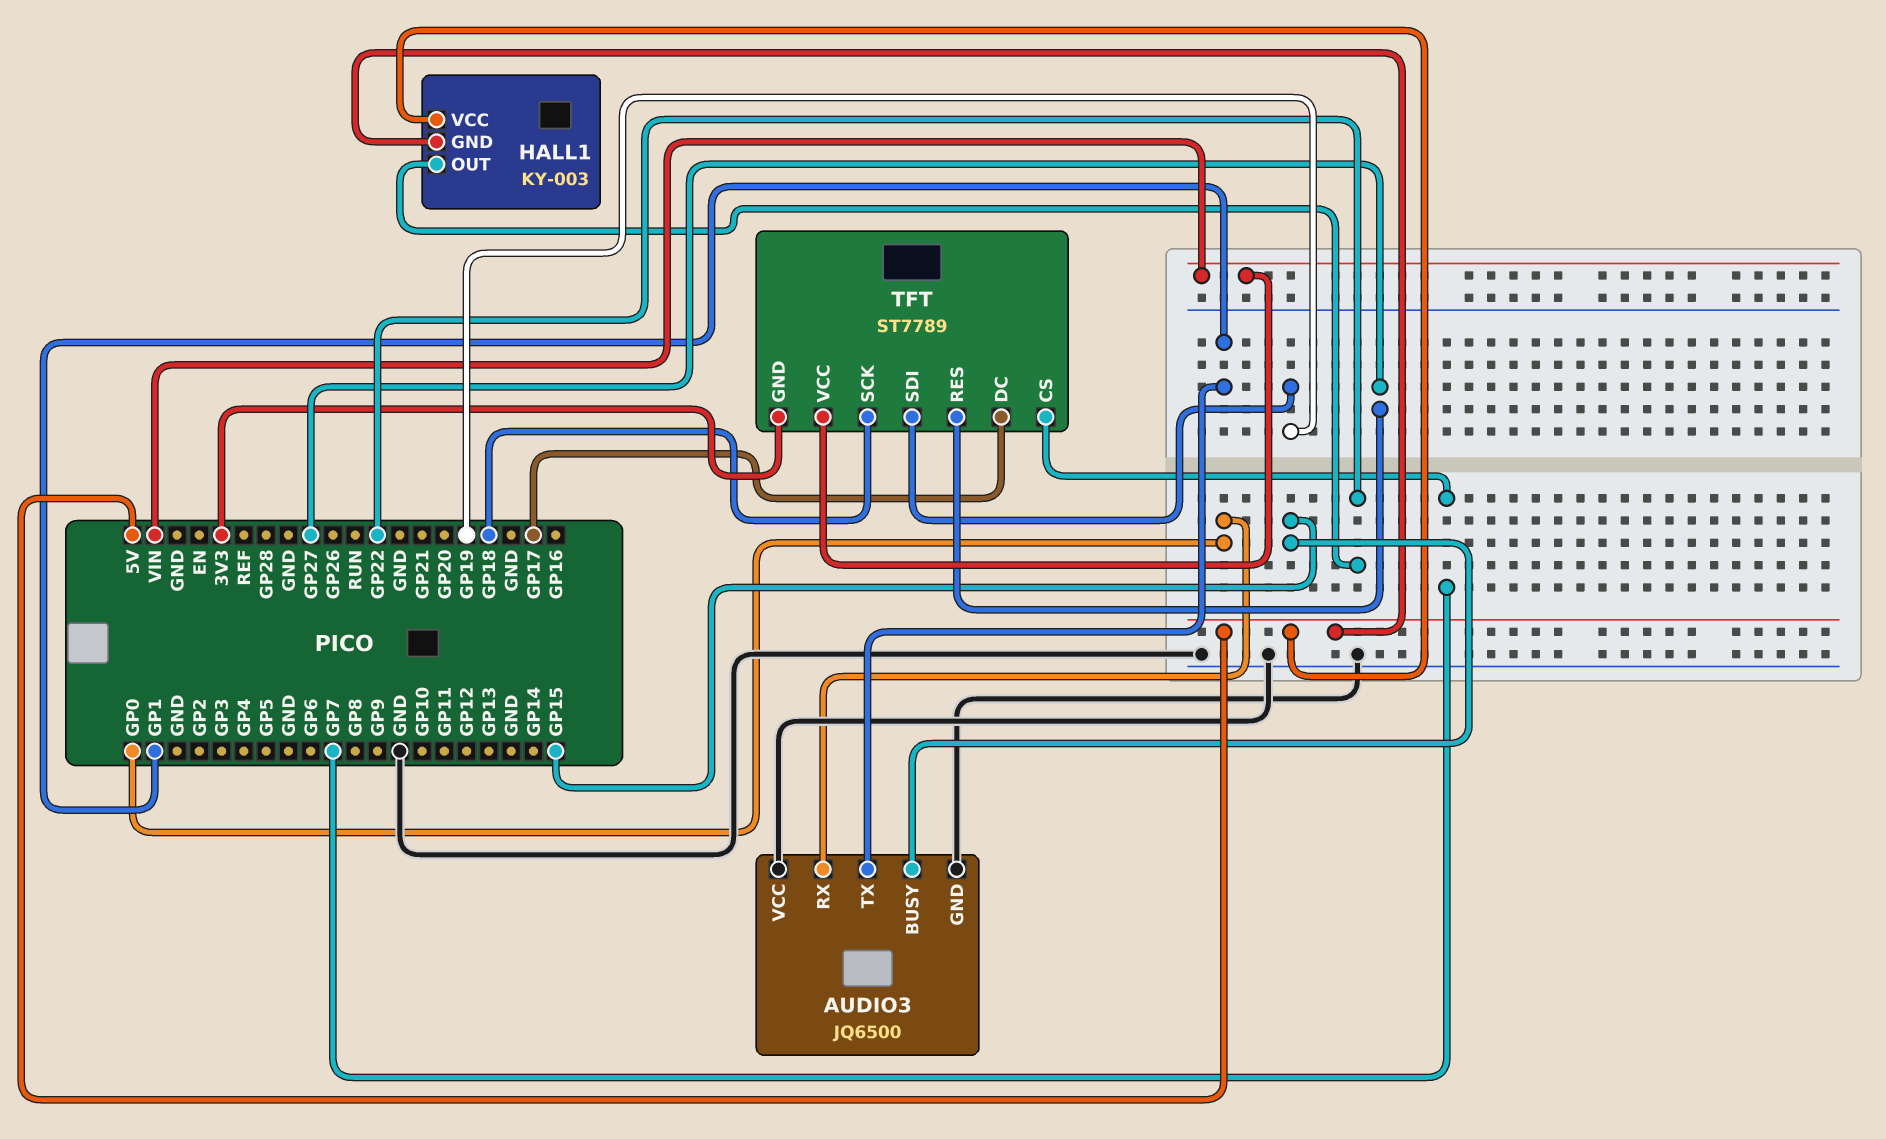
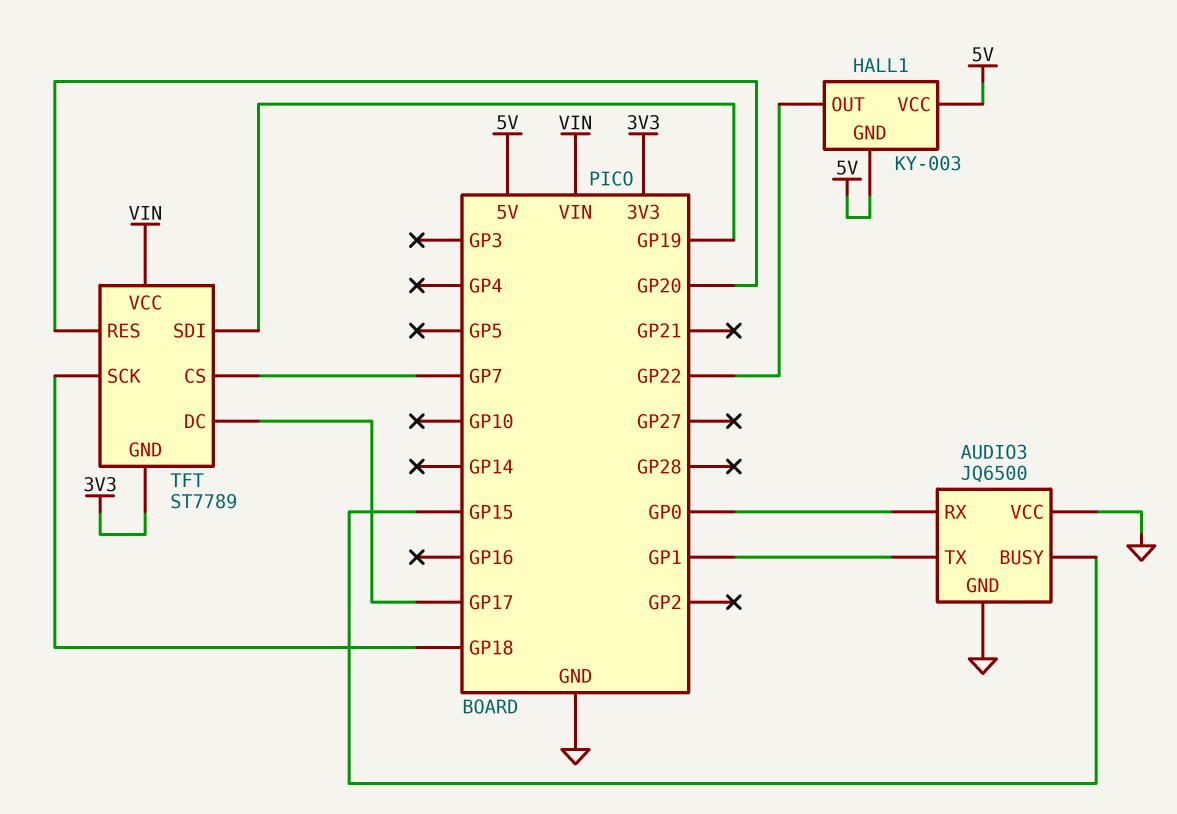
TFT pin RES: GP27 -> GP20

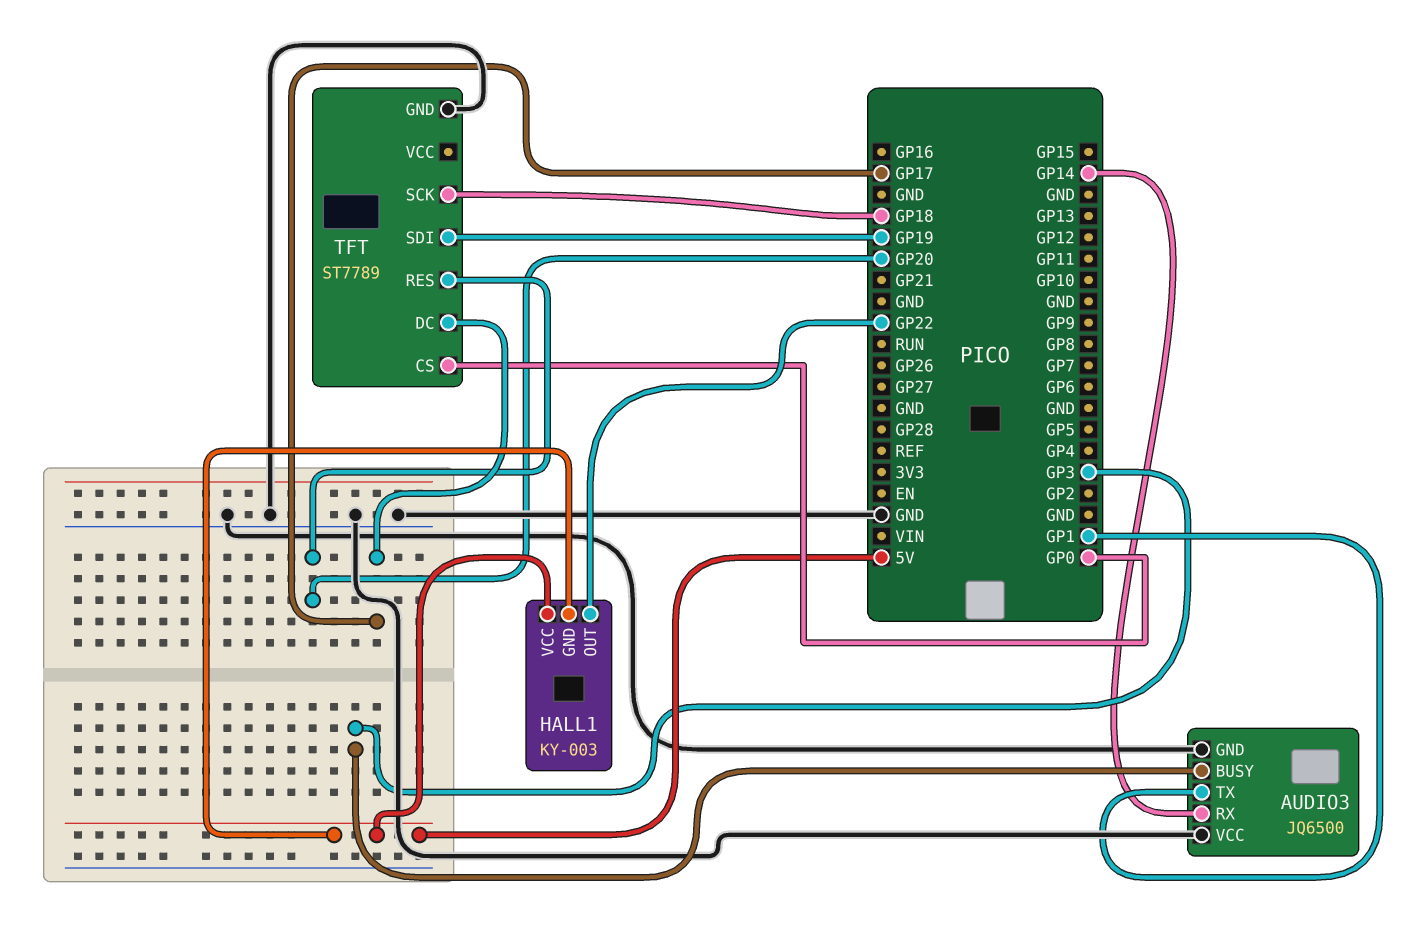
AUDIO3 pin BUSY: GP15 -> GP3
AUDIO3 pin RX: GP0 -> GP14
TFT pin CS: GP7 -> GP0
TFT pin GND: 3V3 -> GND
TFT pin VCC: VIN -> none

